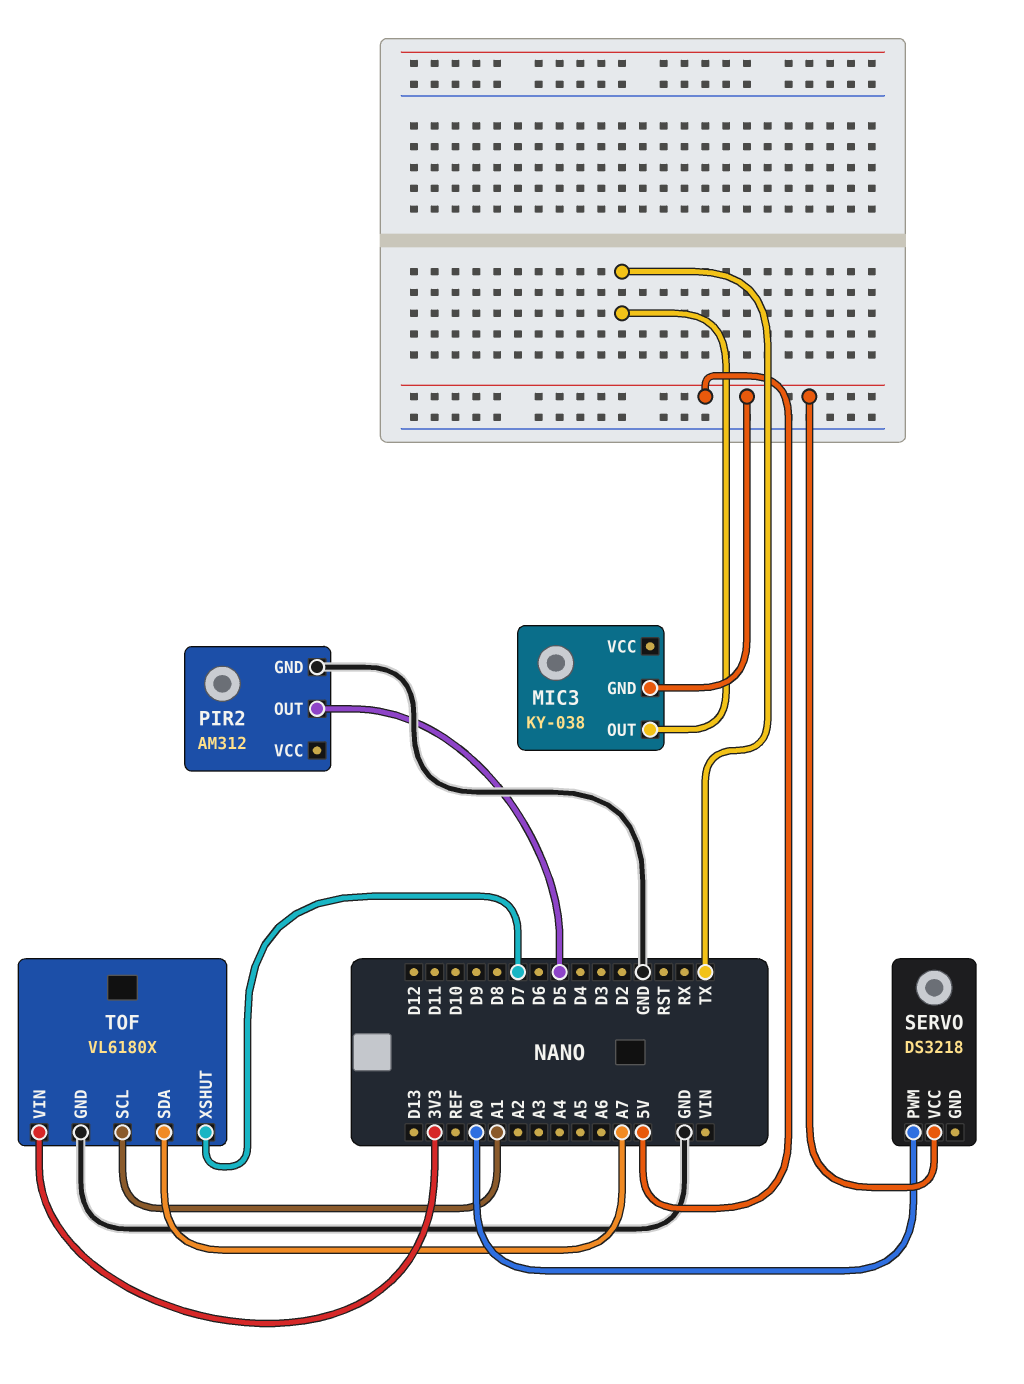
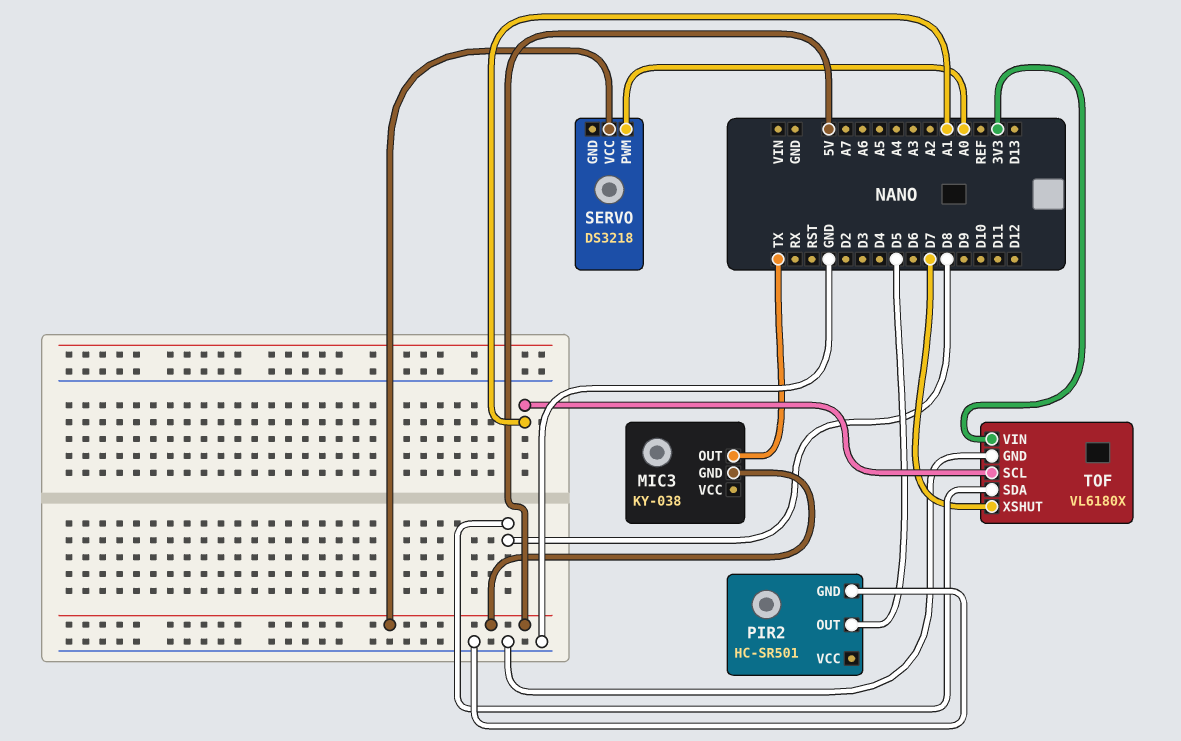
PIR2: AM312 -> HC-SR501
TOF pin SDA: A7 -> D8

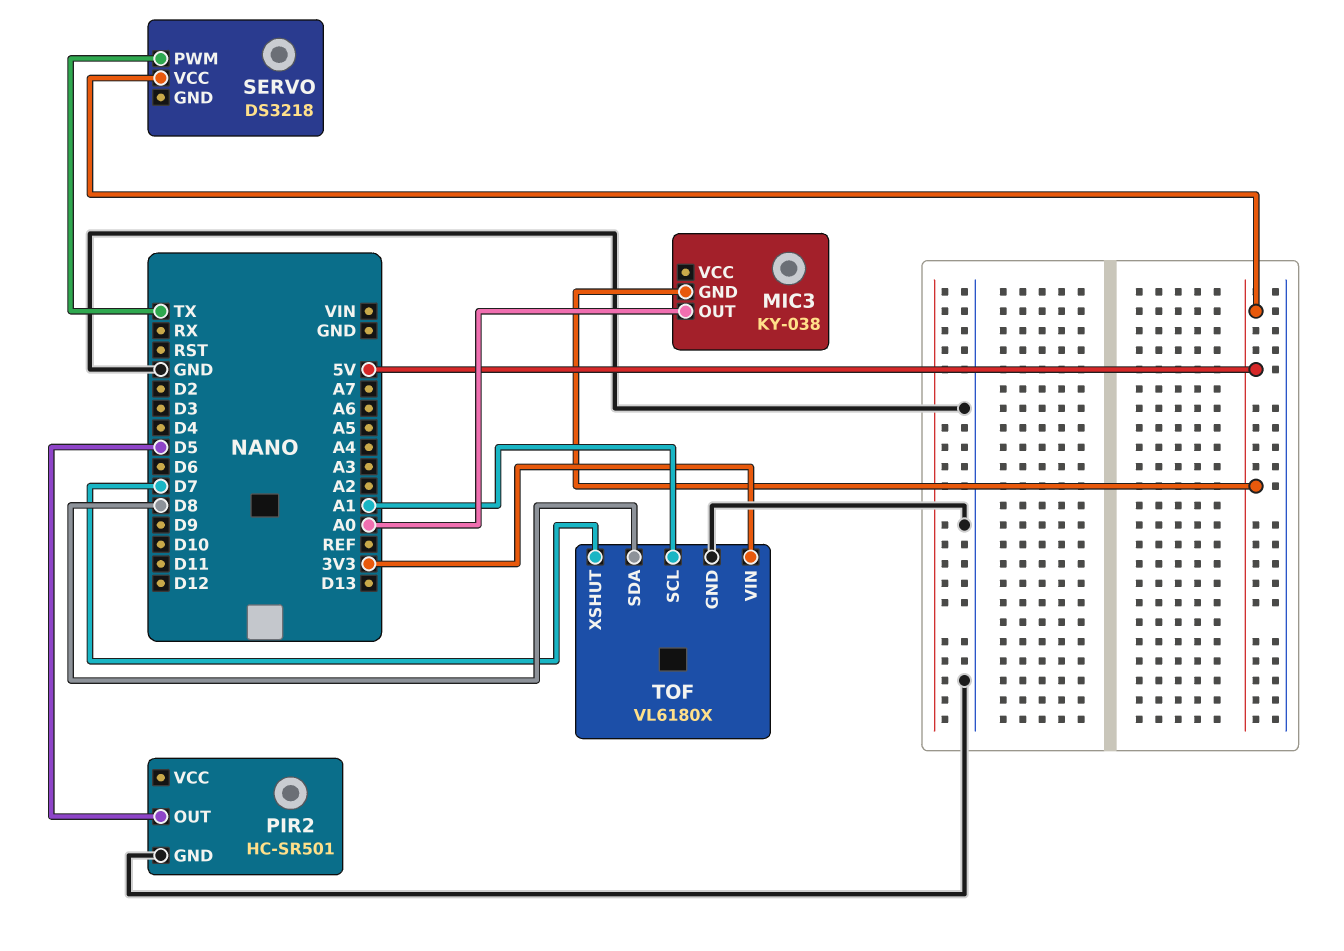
MIC3 pin OUT: TX -> A0
SERVO pin PWM: A0 -> TX

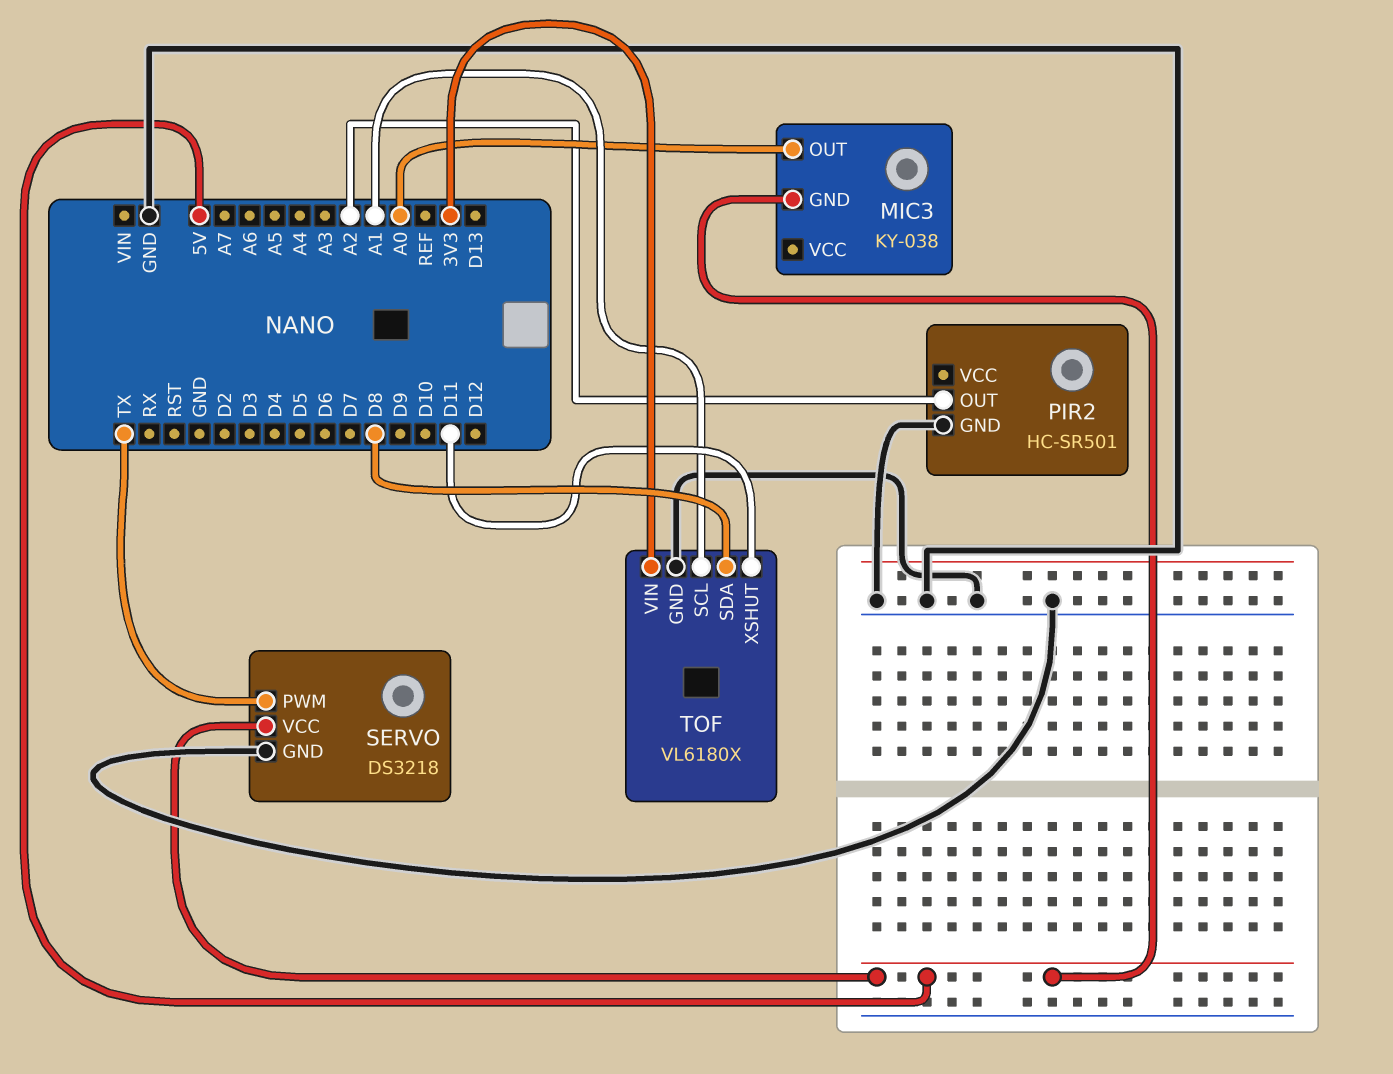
PIR2 pin OUT: D5 -> A2
SERVO pin GND: none -> GND
TOF pin XSHUT: D7 -> D11

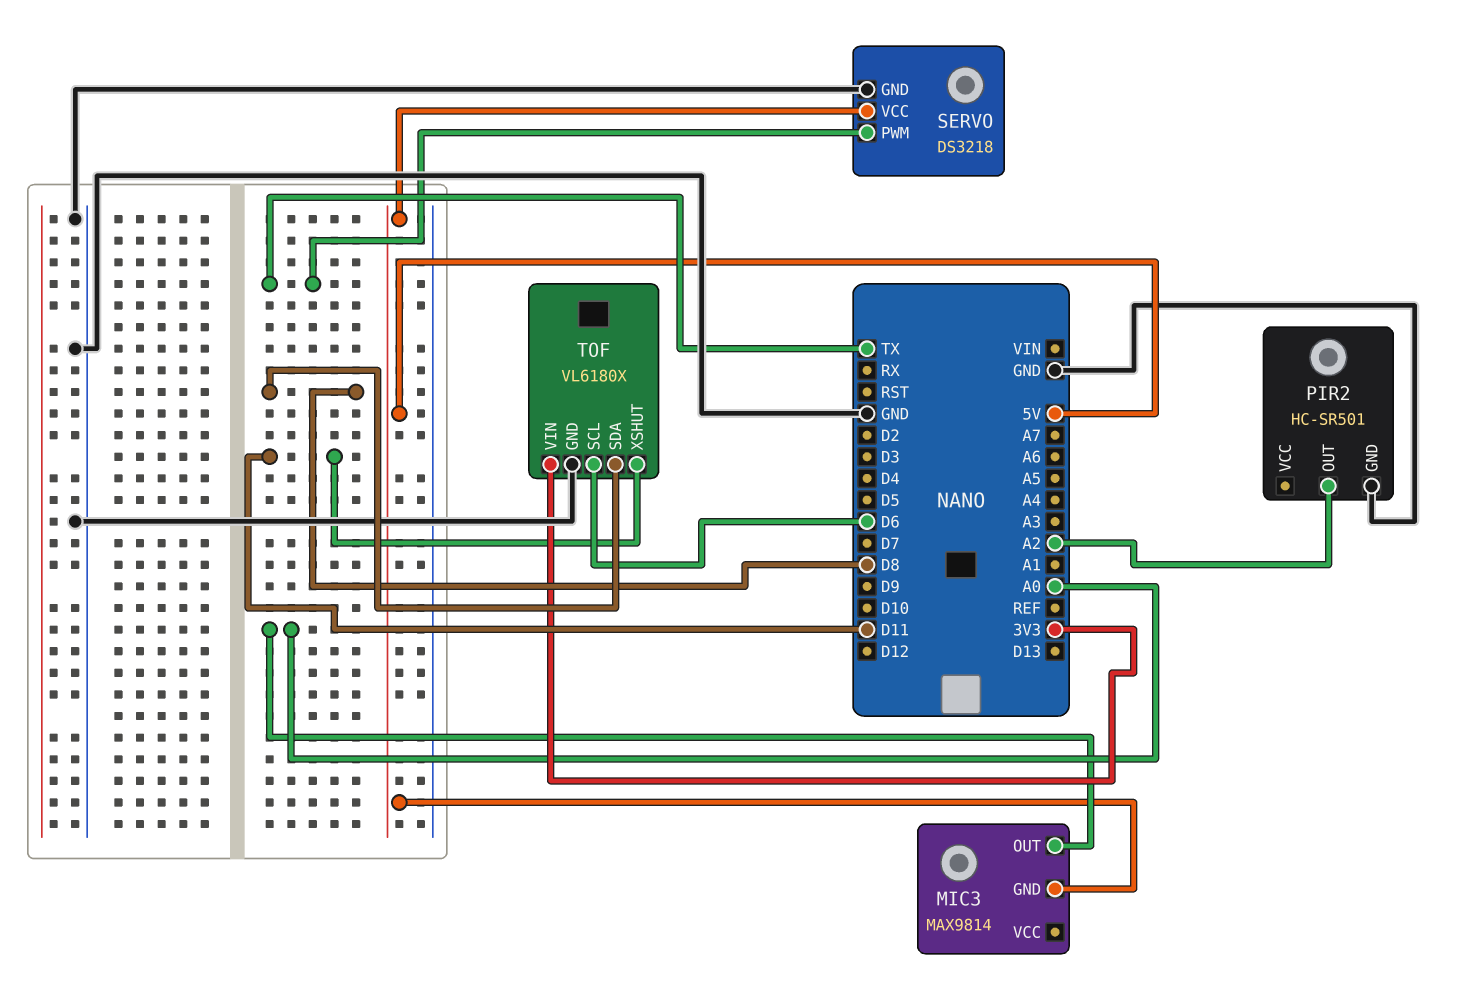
MIC3: KY-038 -> MAX9814
TOF pin SCL: A1 -> D6

